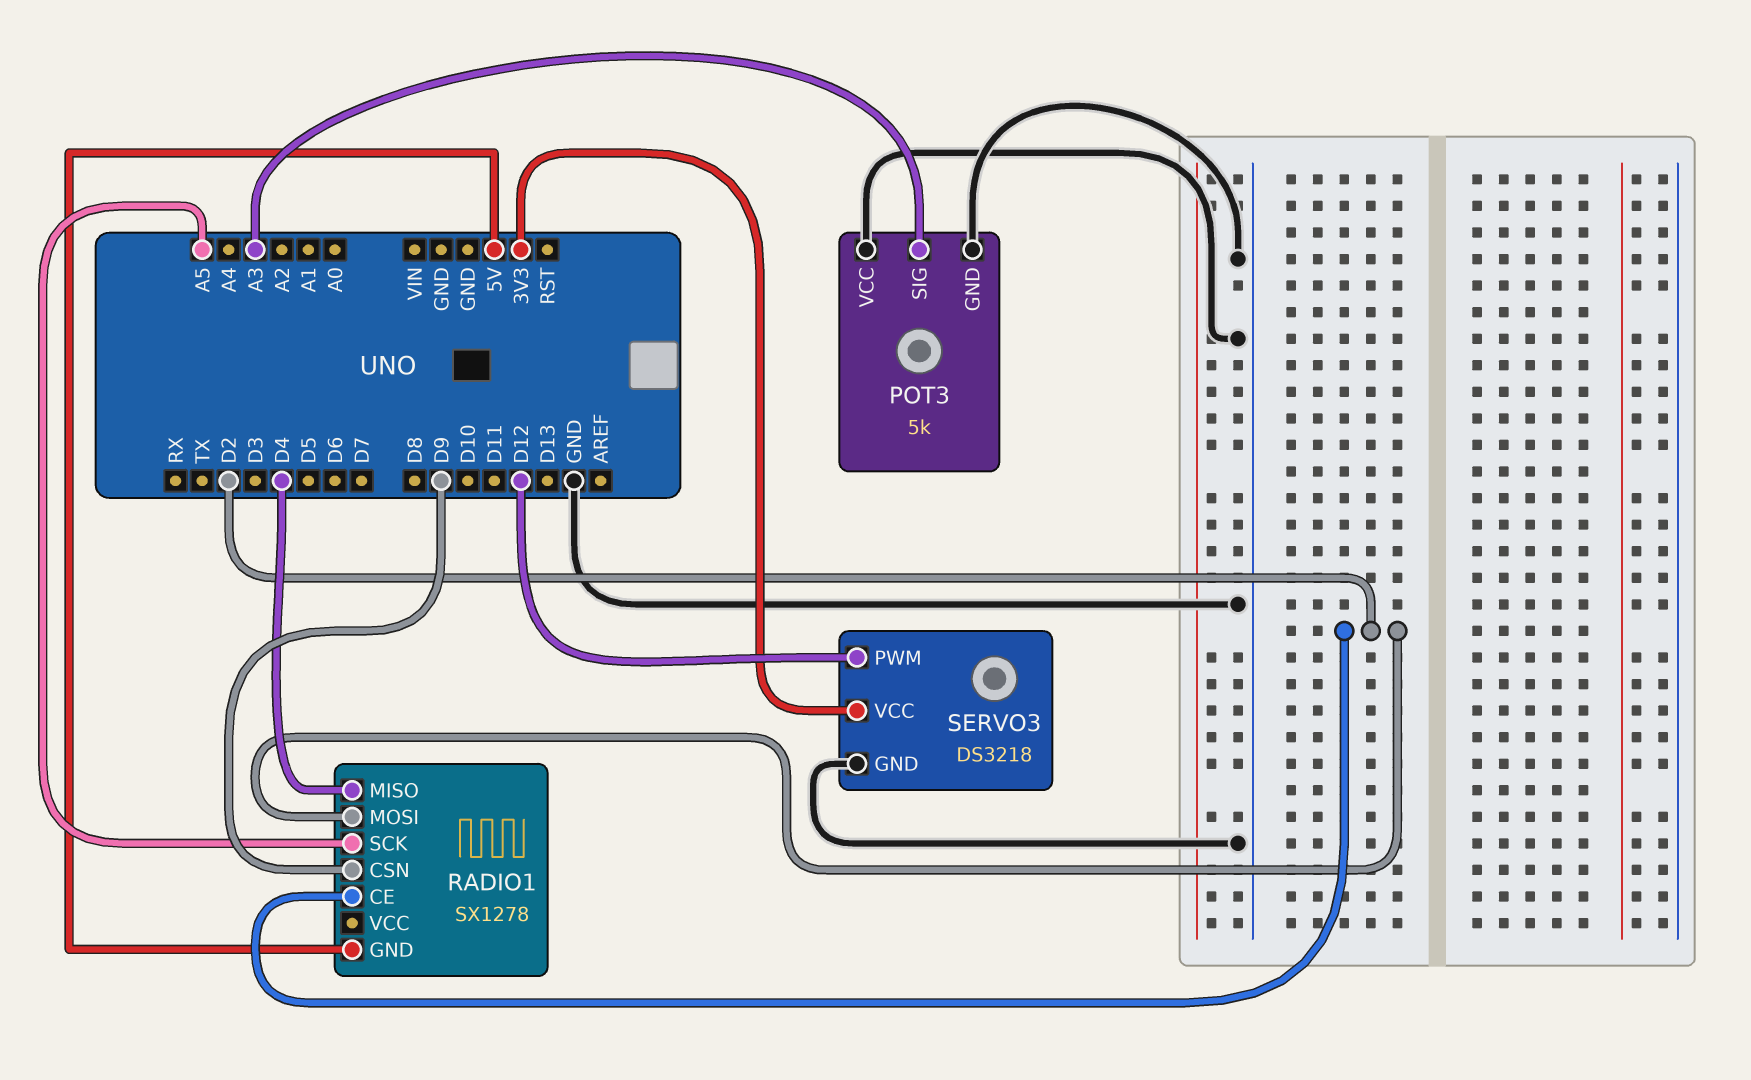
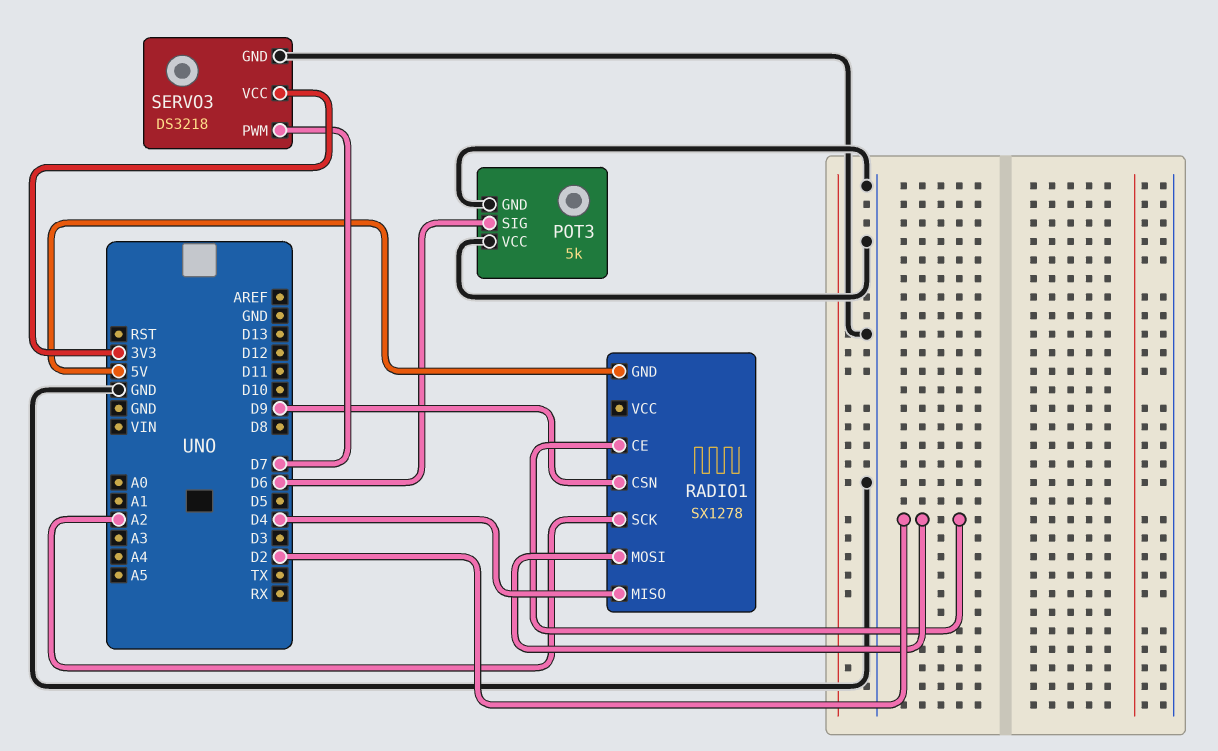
POT3 pin SIG: A3 -> D6
RADIO1 pin SCK: A5 -> A2
SERVO3 pin PWM: D12 -> D7

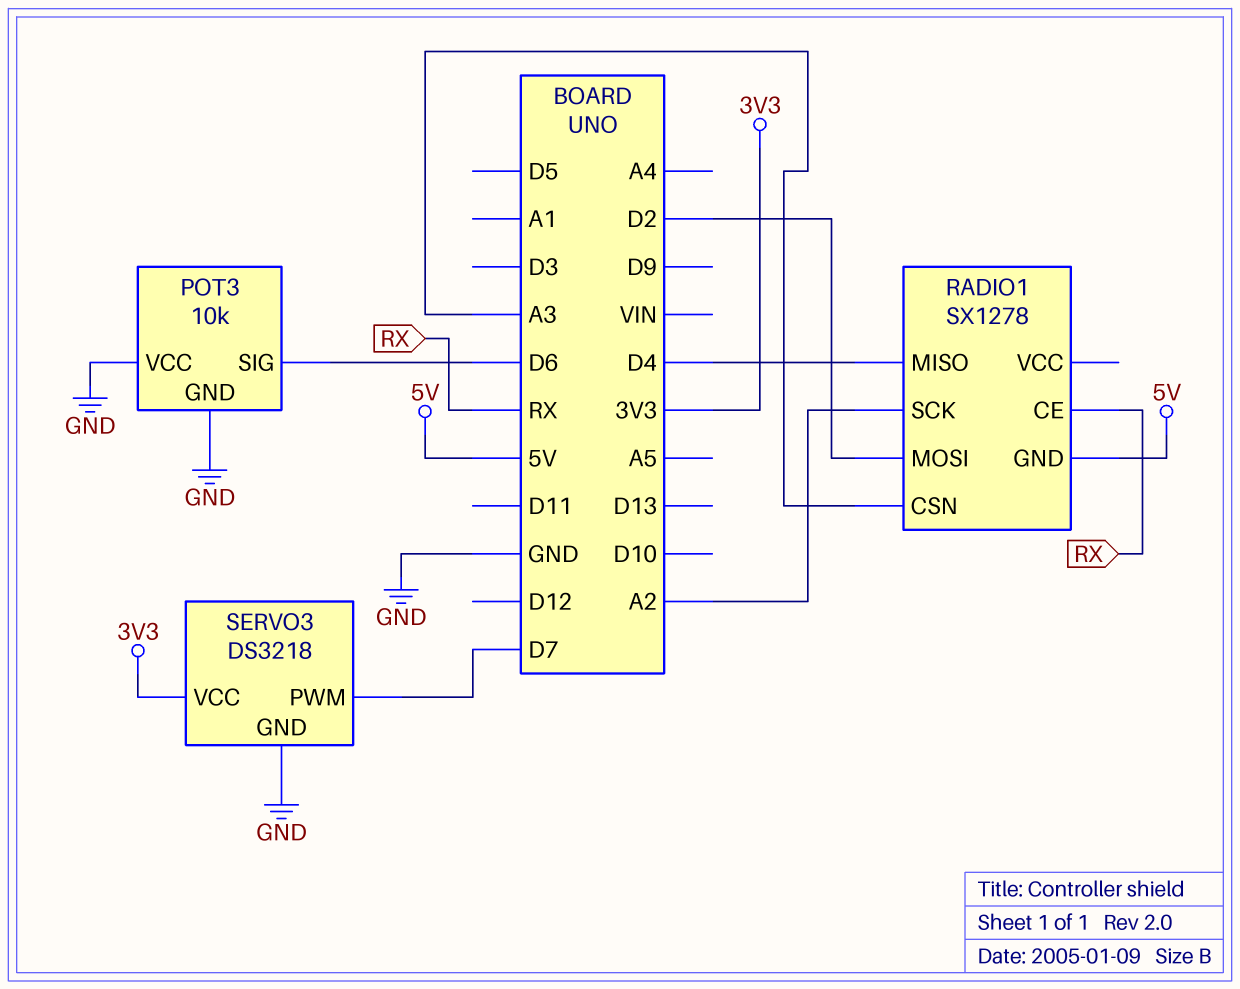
POT3: 5k -> 10k
RADIO1 pin CE: D2 -> RX
RADIO1 pin CSN: D9 -> A3

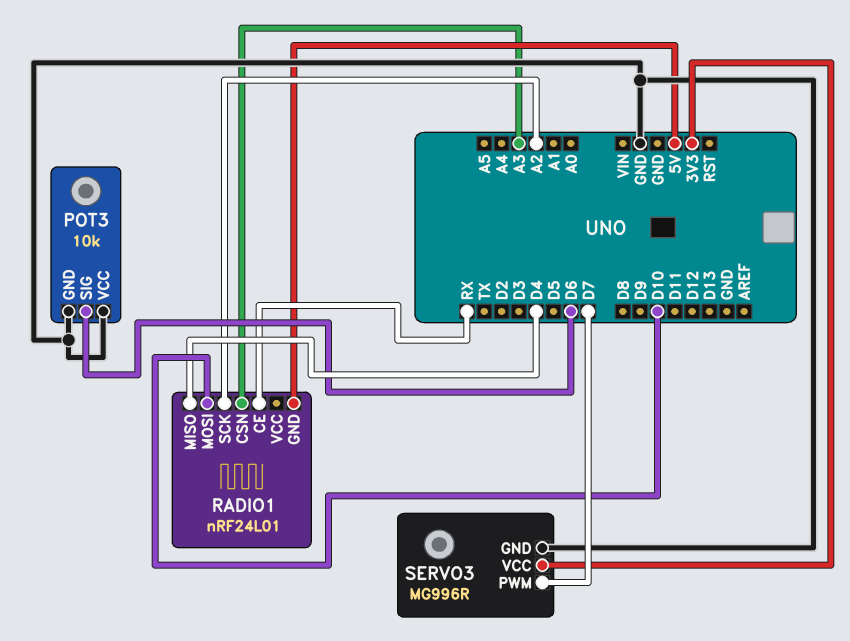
RADIO1: SX1278 -> nRF24L01
RADIO1 pin MOSI: D2 -> D10
SERVO3: DS3218 -> MG996R

